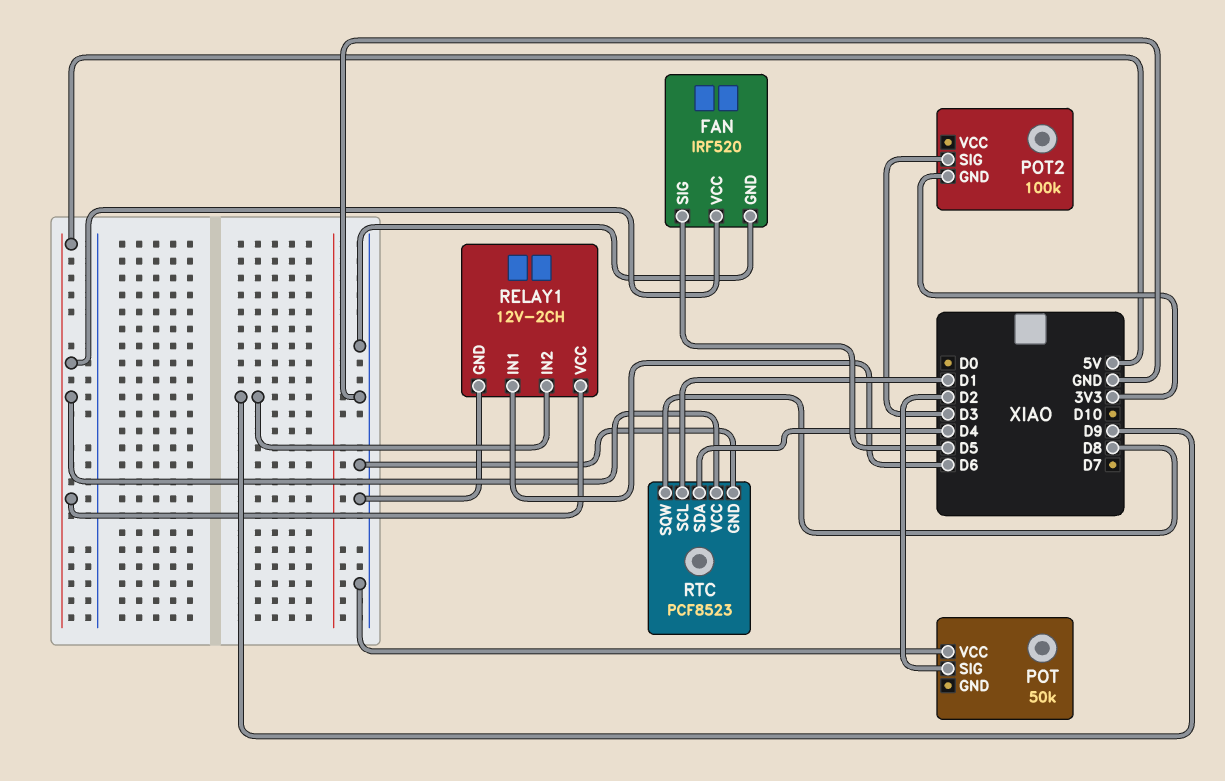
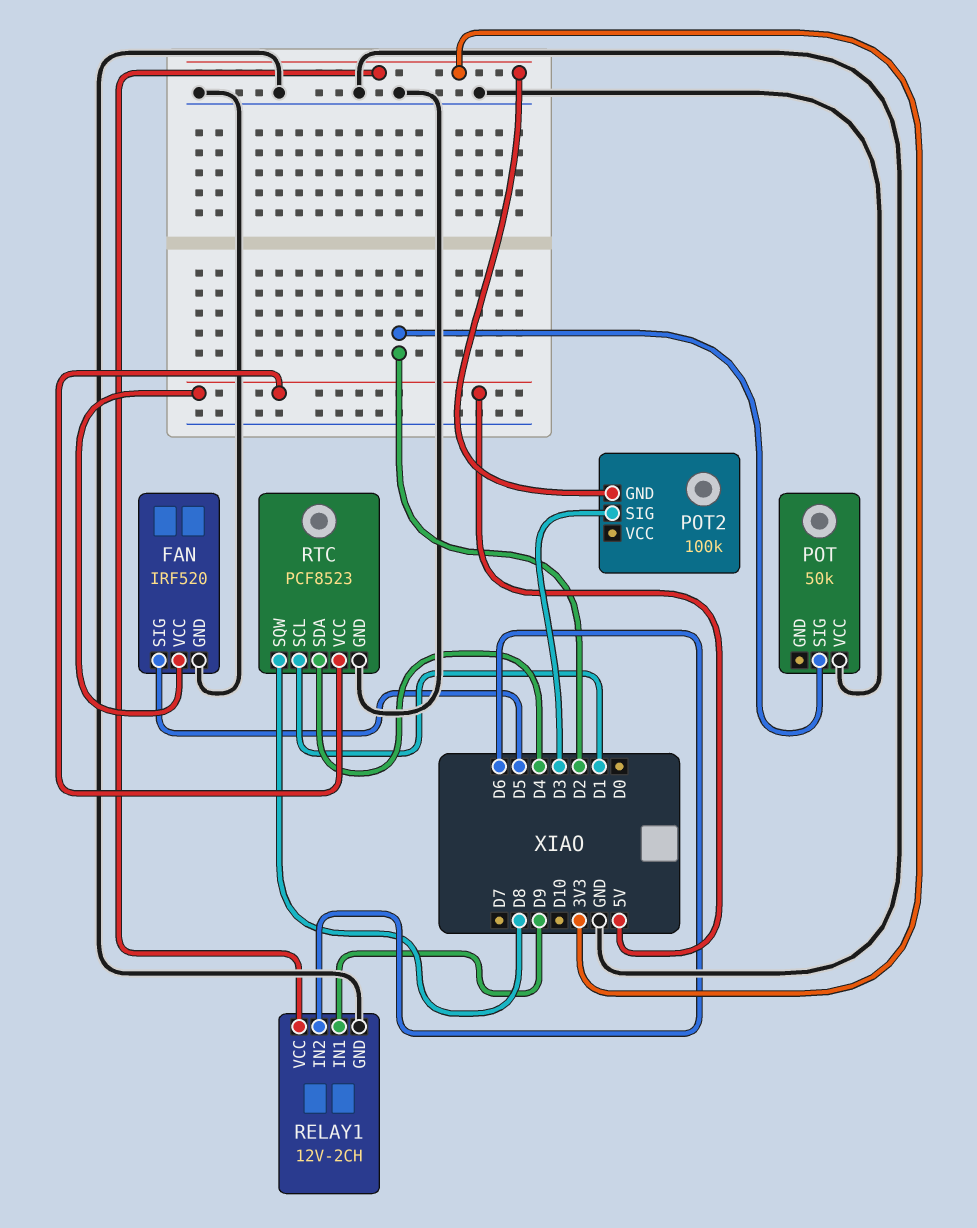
RELAY1 pin IN1: D6 -> D9
RELAY1 pin IN2: D9 -> D6
RELAY1 pin VCC: 5V -> 3V3

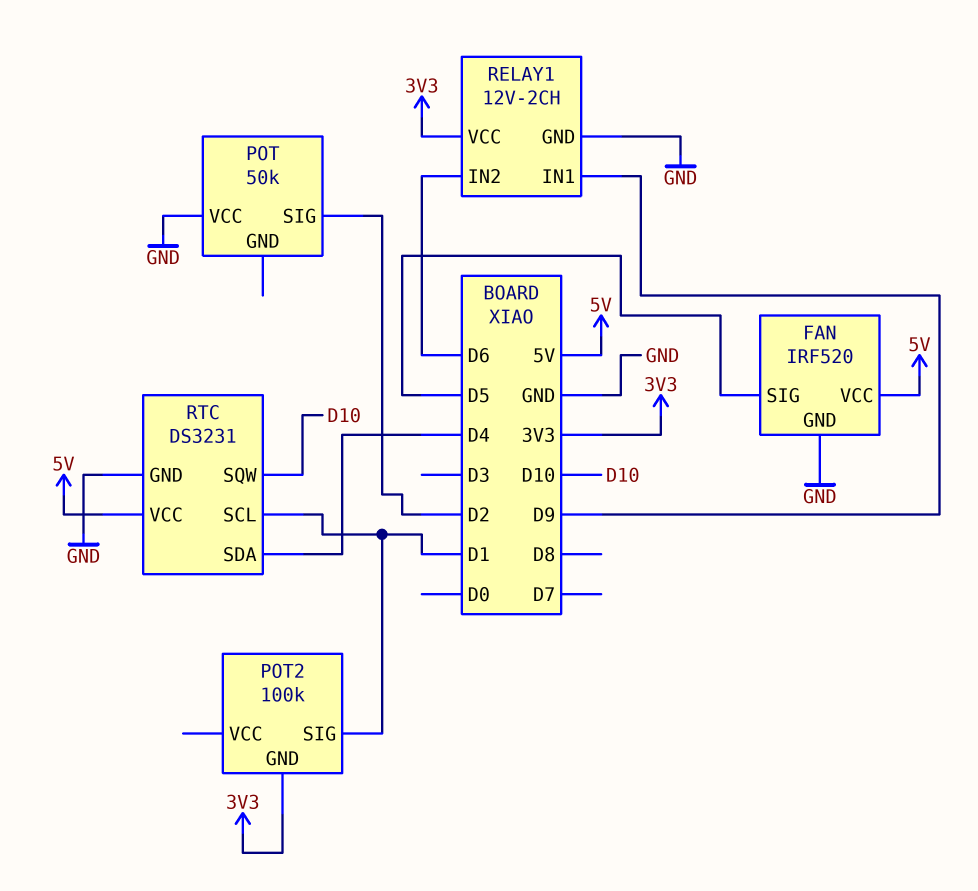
POT2 pin SIG: D3 -> D1
RTC: PCF8523 -> DS3231
RTC pin SQW: D8 -> D10

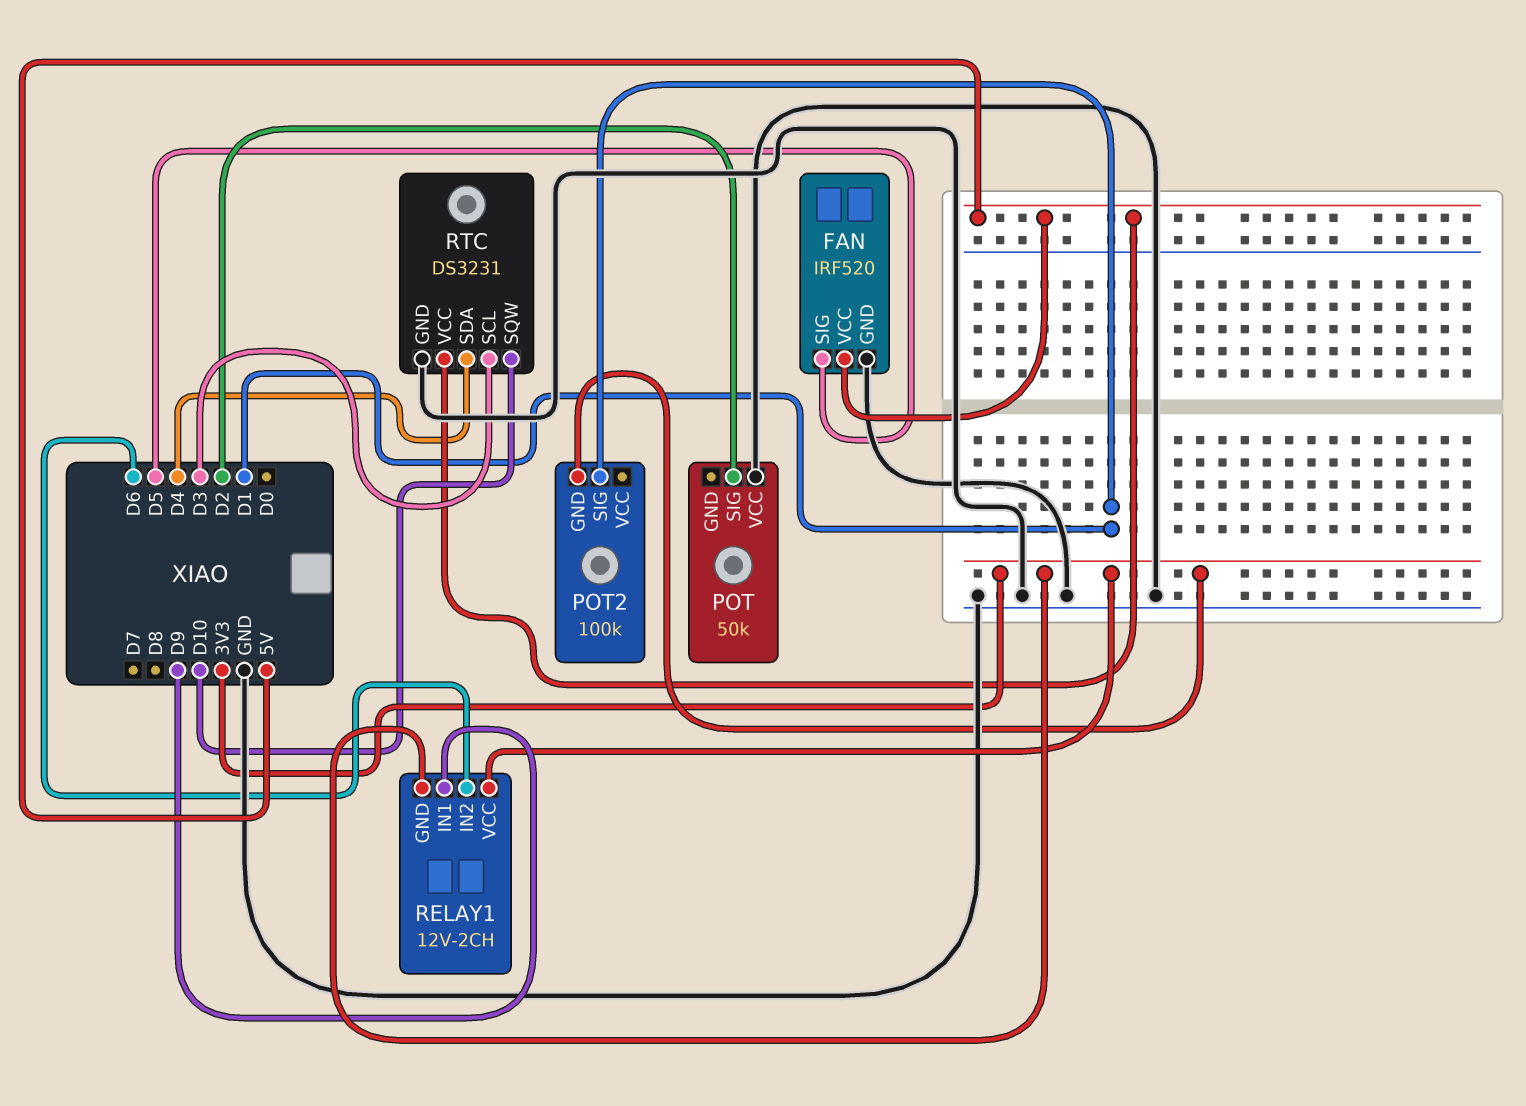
RELAY1 pin GND: GND -> 3V3
RTC pin SCL: D1 -> D3

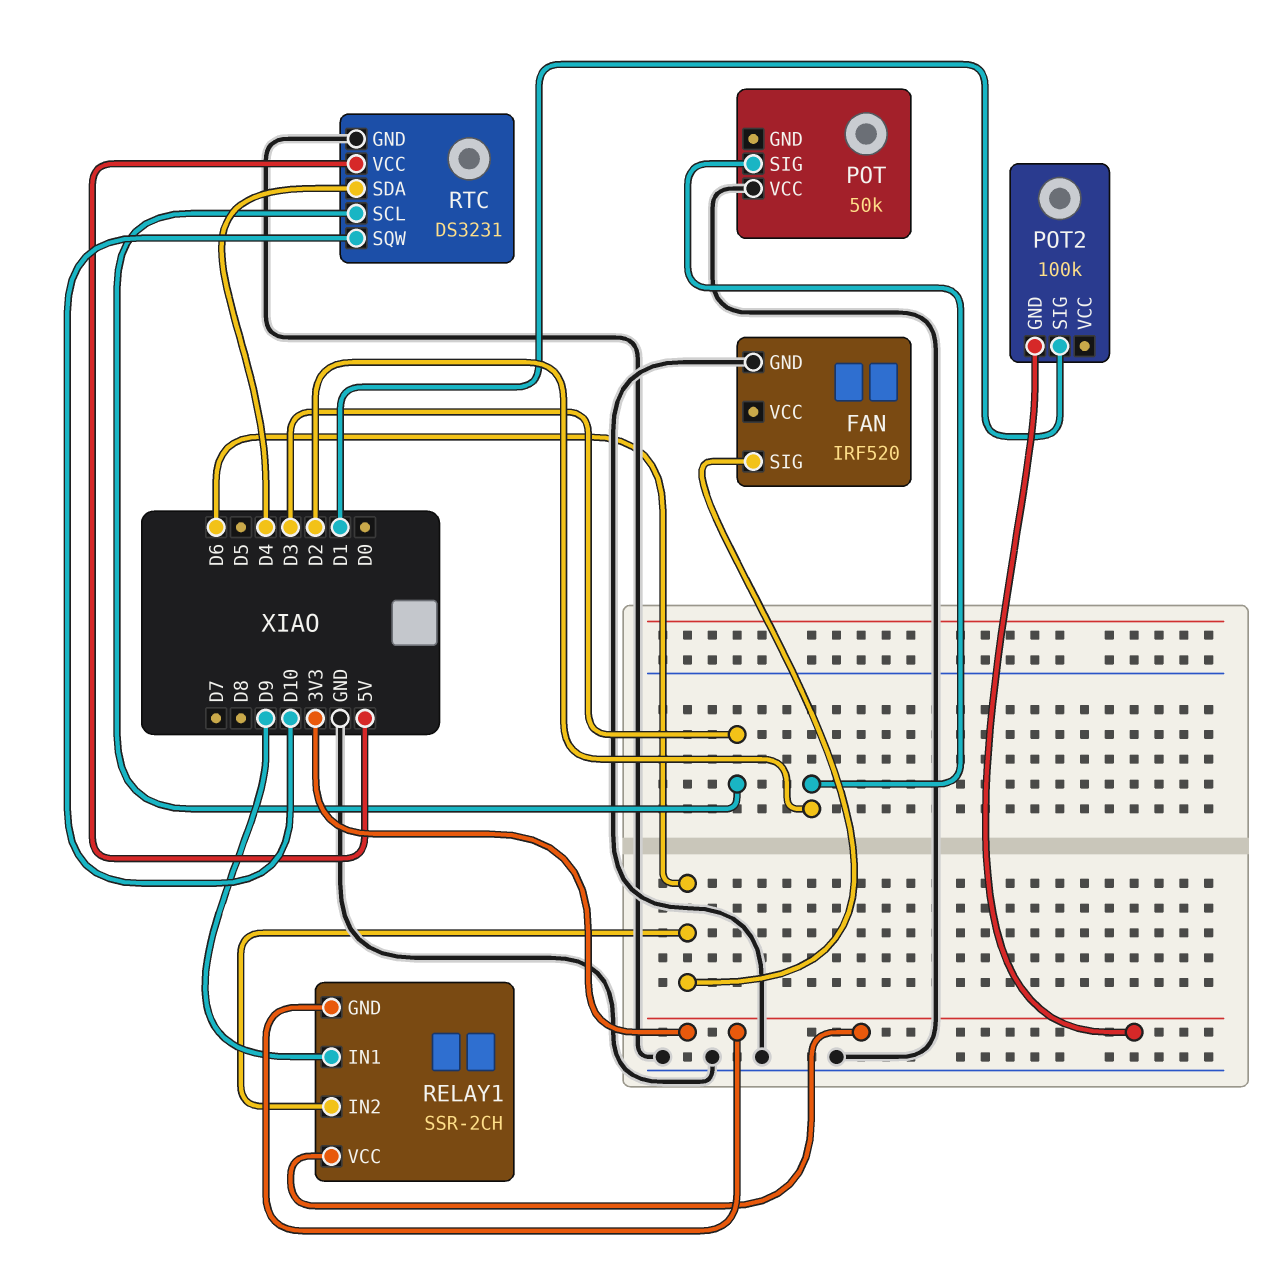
FAN pin SIG: D5 -> D6
FAN pin VCC: 5V -> none
RELAY1: 12V-2CH -> SSR-2CH

